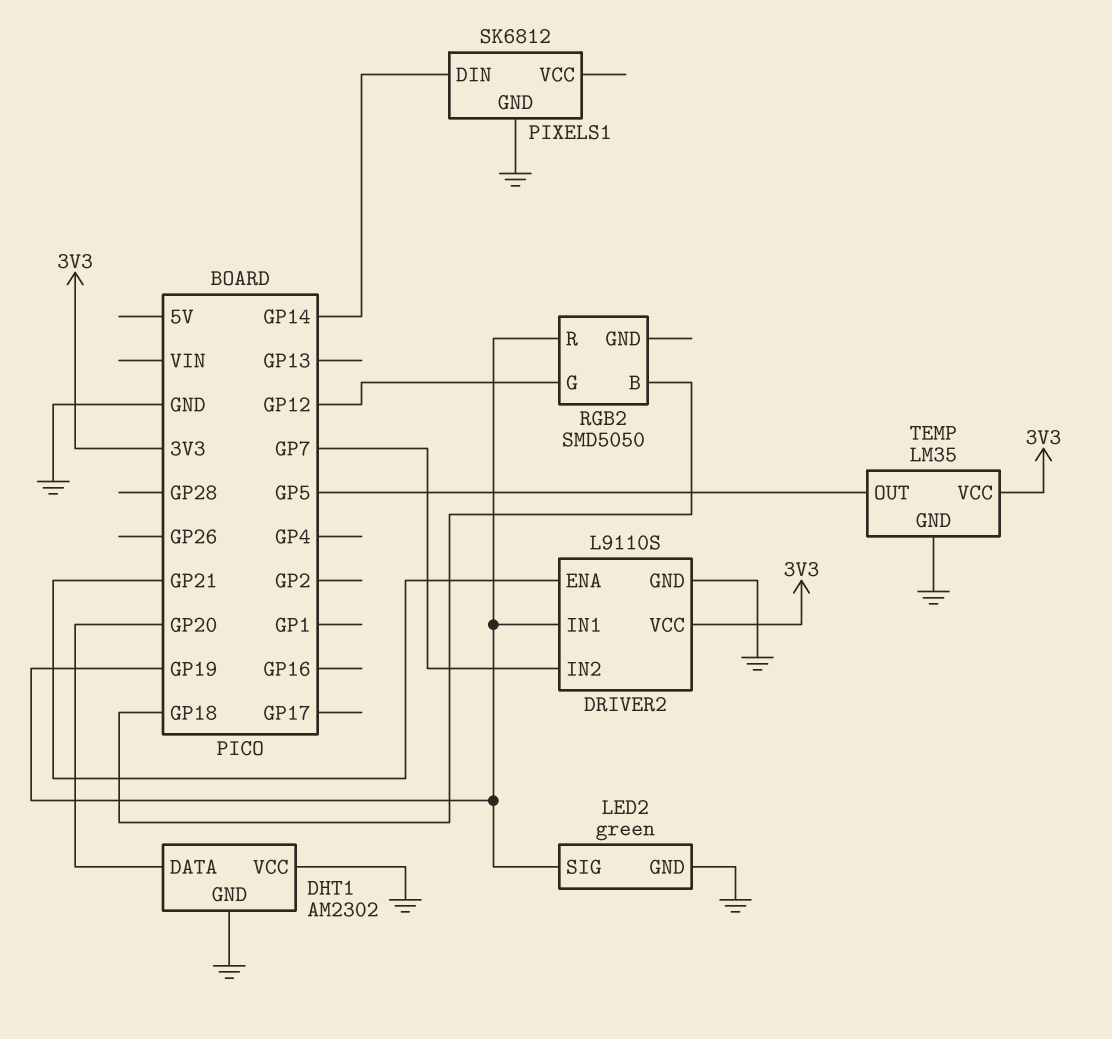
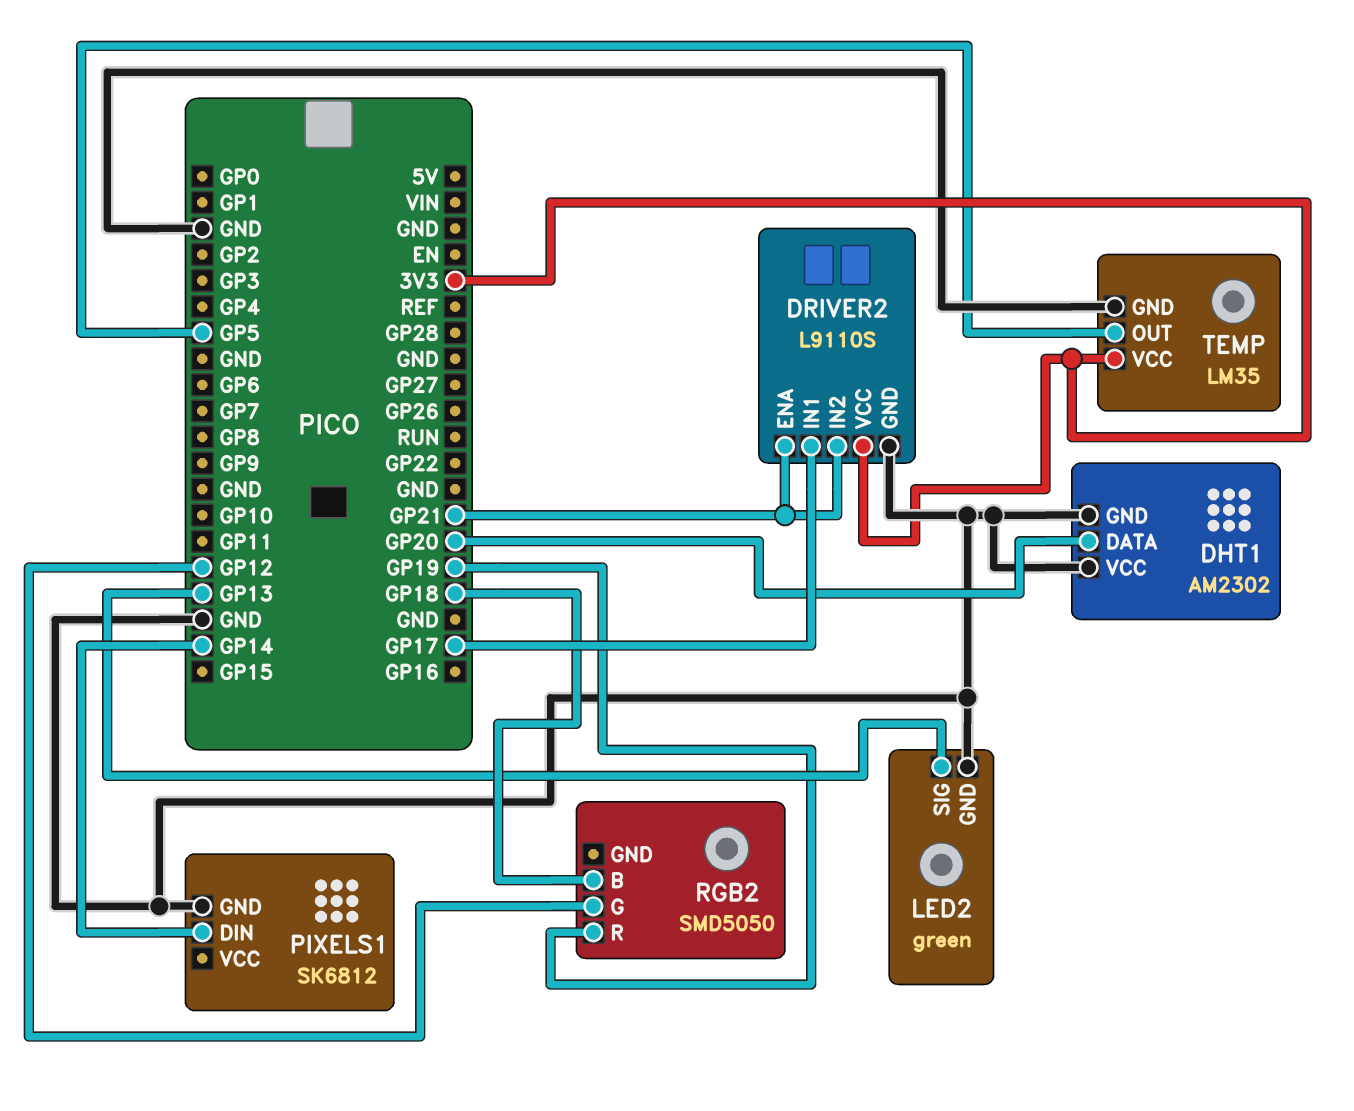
DRIVER2 pin IN1: GP19 -> GP17
DRIVER2 pin IN2: GP7 -> GP21
LED2 pin SIG: GP19 -> GP13

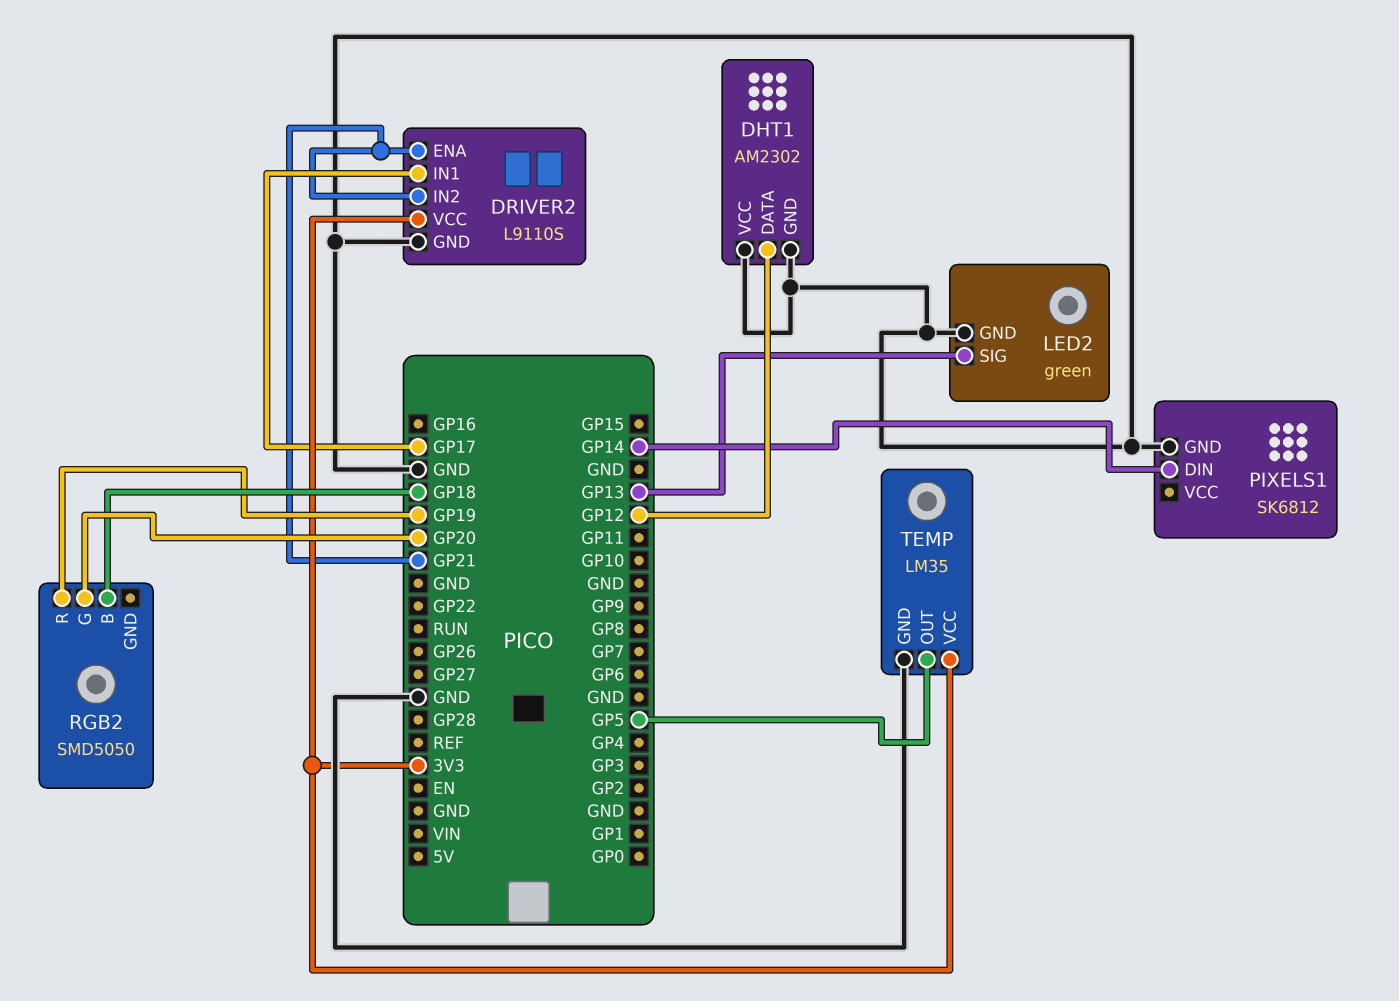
DHT1 pin DATA: GP20 -> GP12
RGB2 pin G: GP12 -> GP20

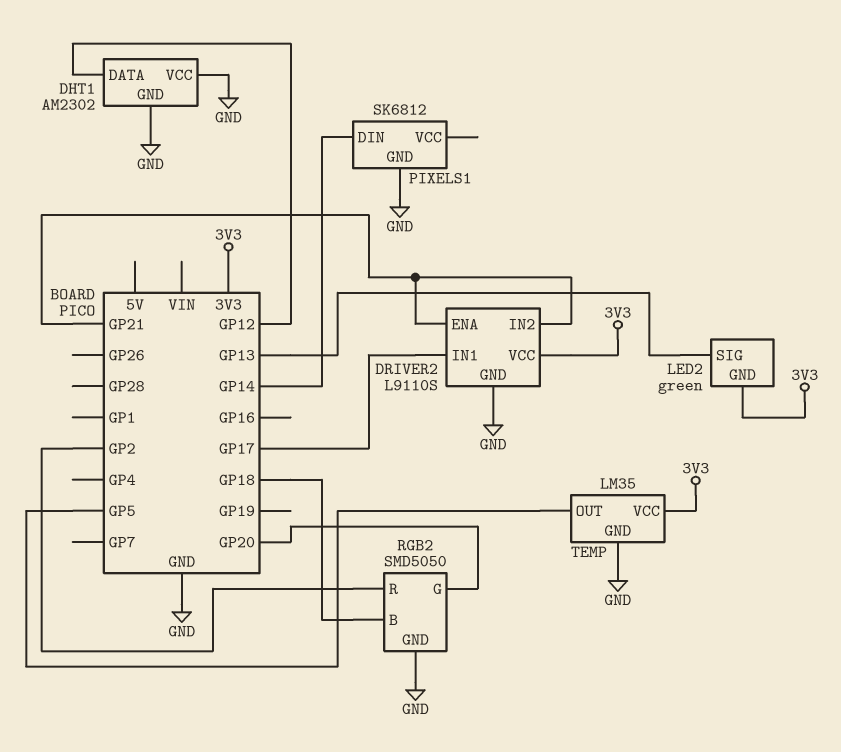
LED2 pin GND: GND -> 3V3
RGB2 pin GND: none -> GND
RGB2 pin R: GP19 -> GP2

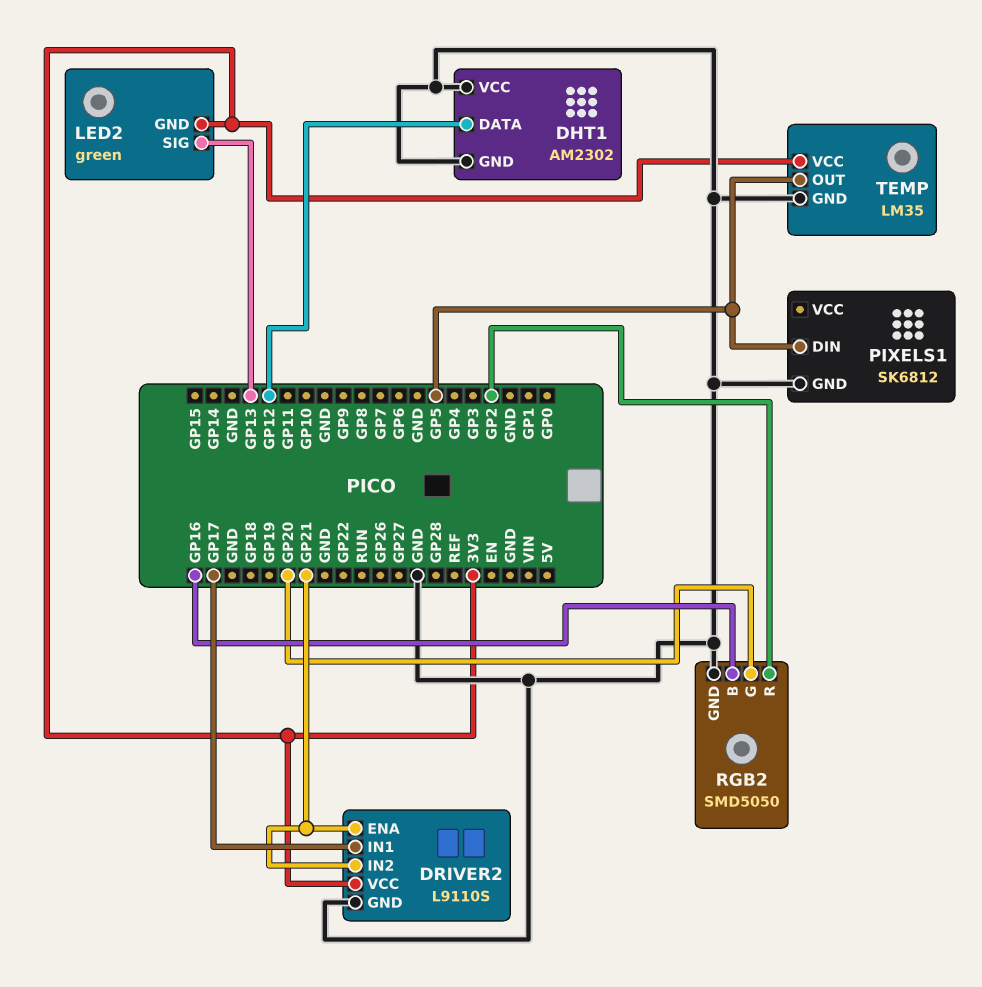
PIXELS1 pin DIN: GP14 -> GP5
RGB2 pin B: GP18 -> GP16

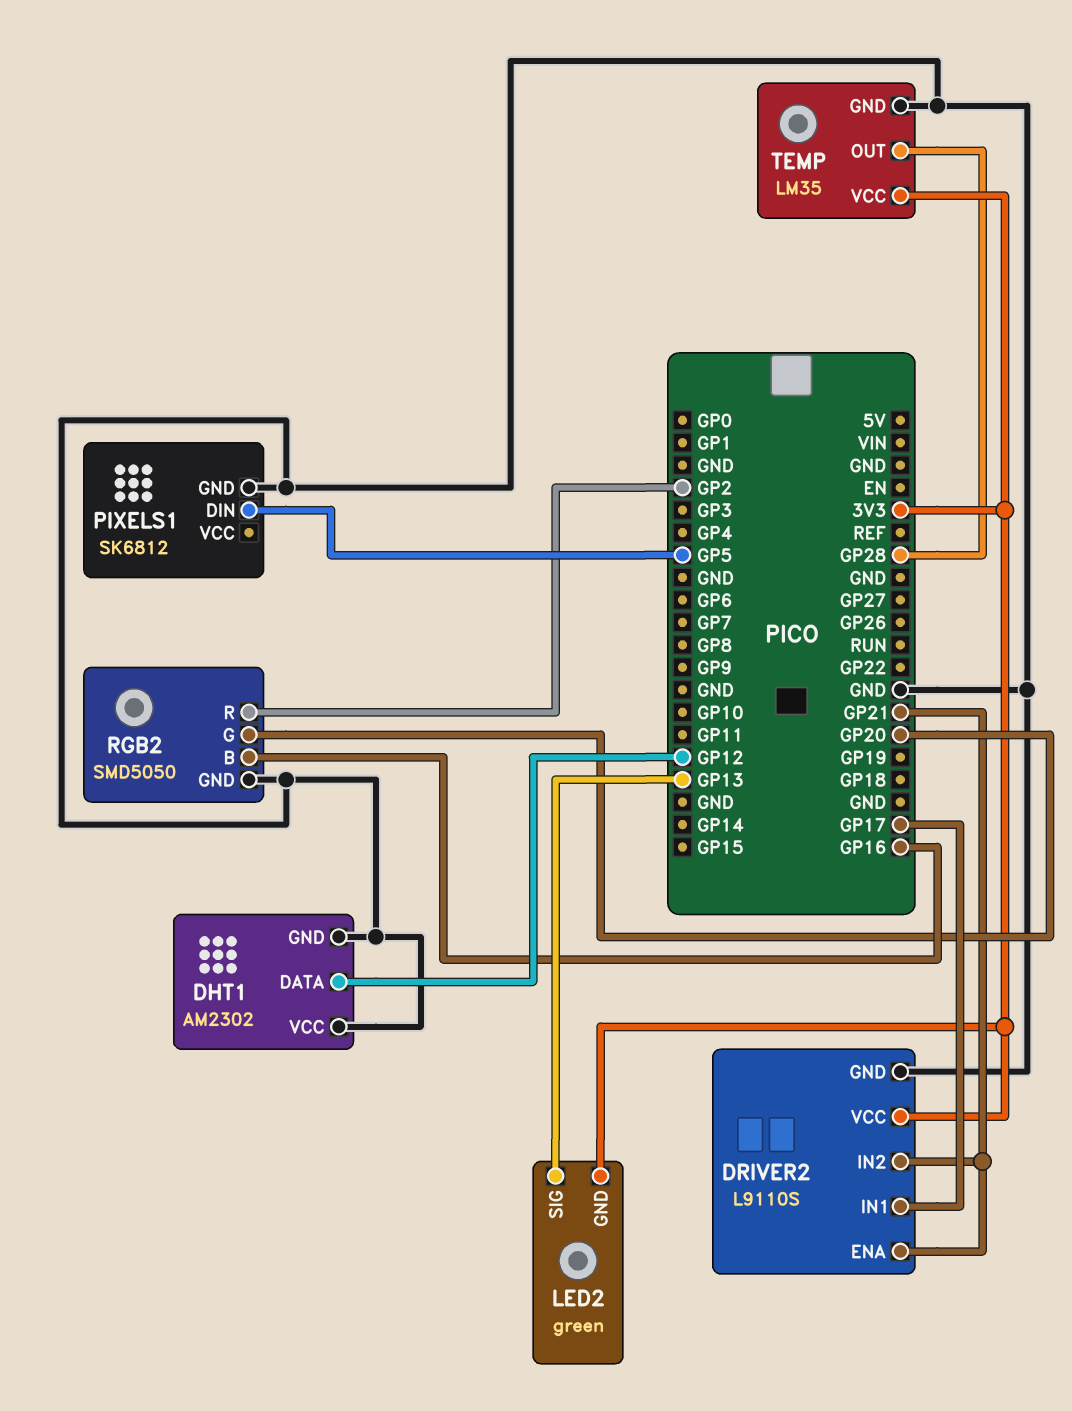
TEMP pin OUT: GP5 -> GP28

